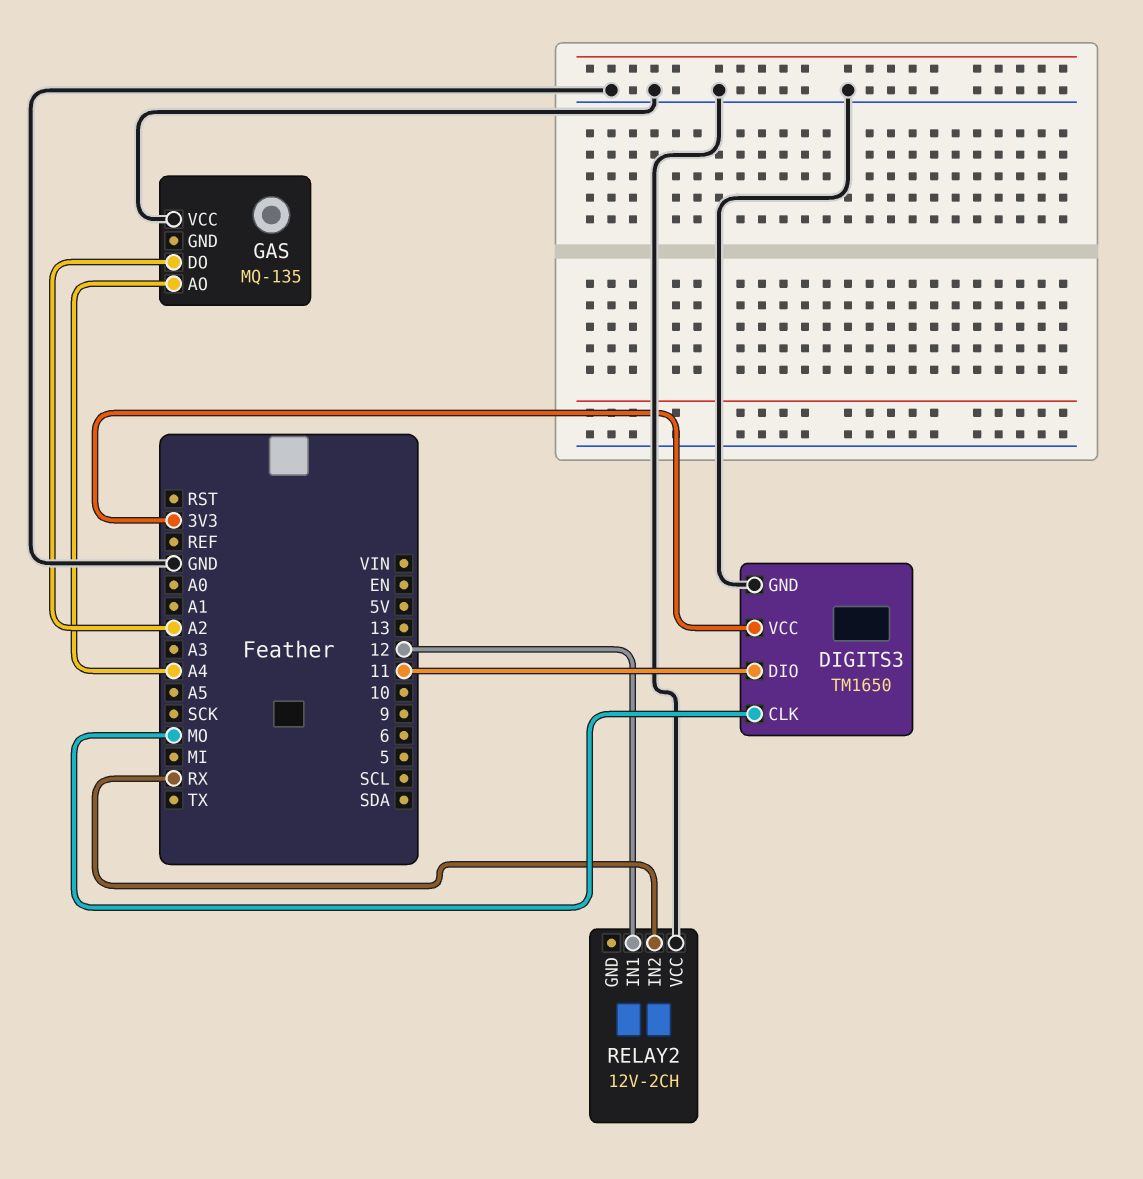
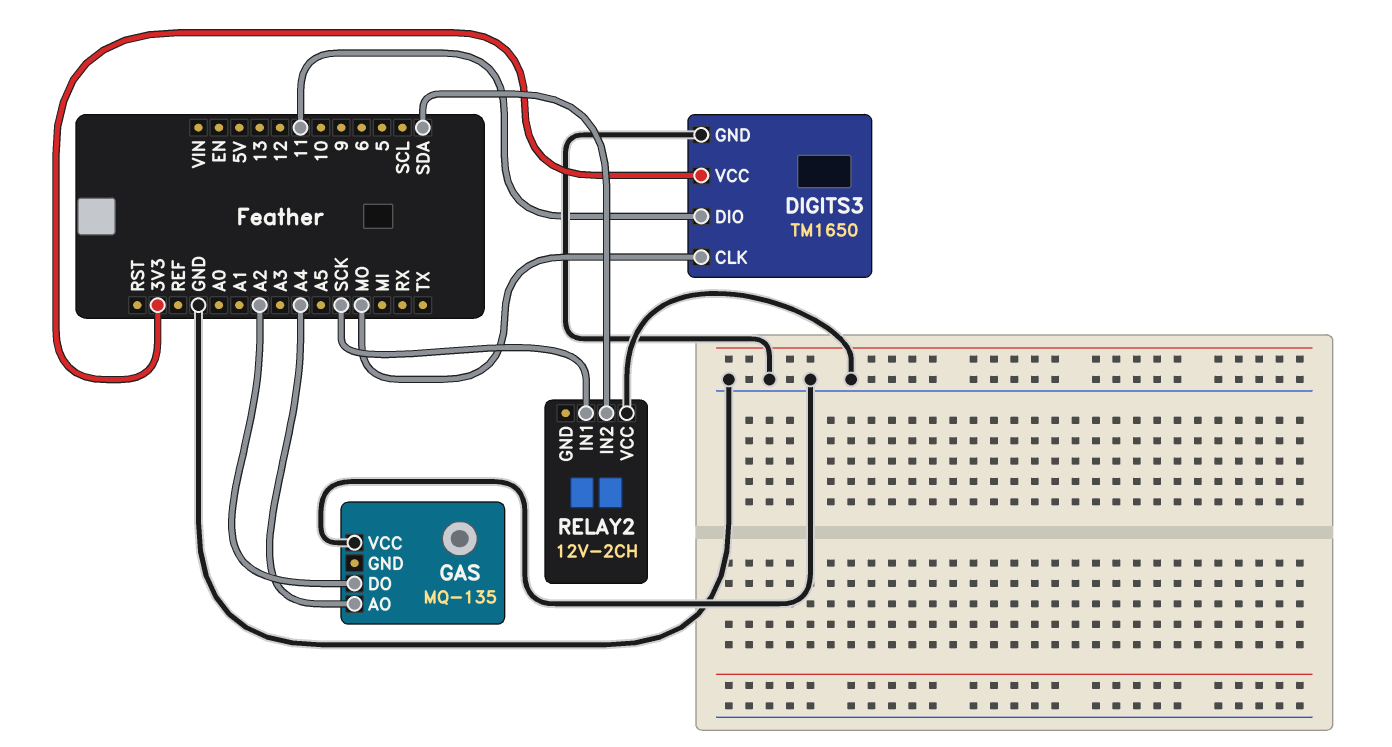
RELAY2 pin IN1: 12 -> SCK
RELAY2 pin IN2: RX -> SDA

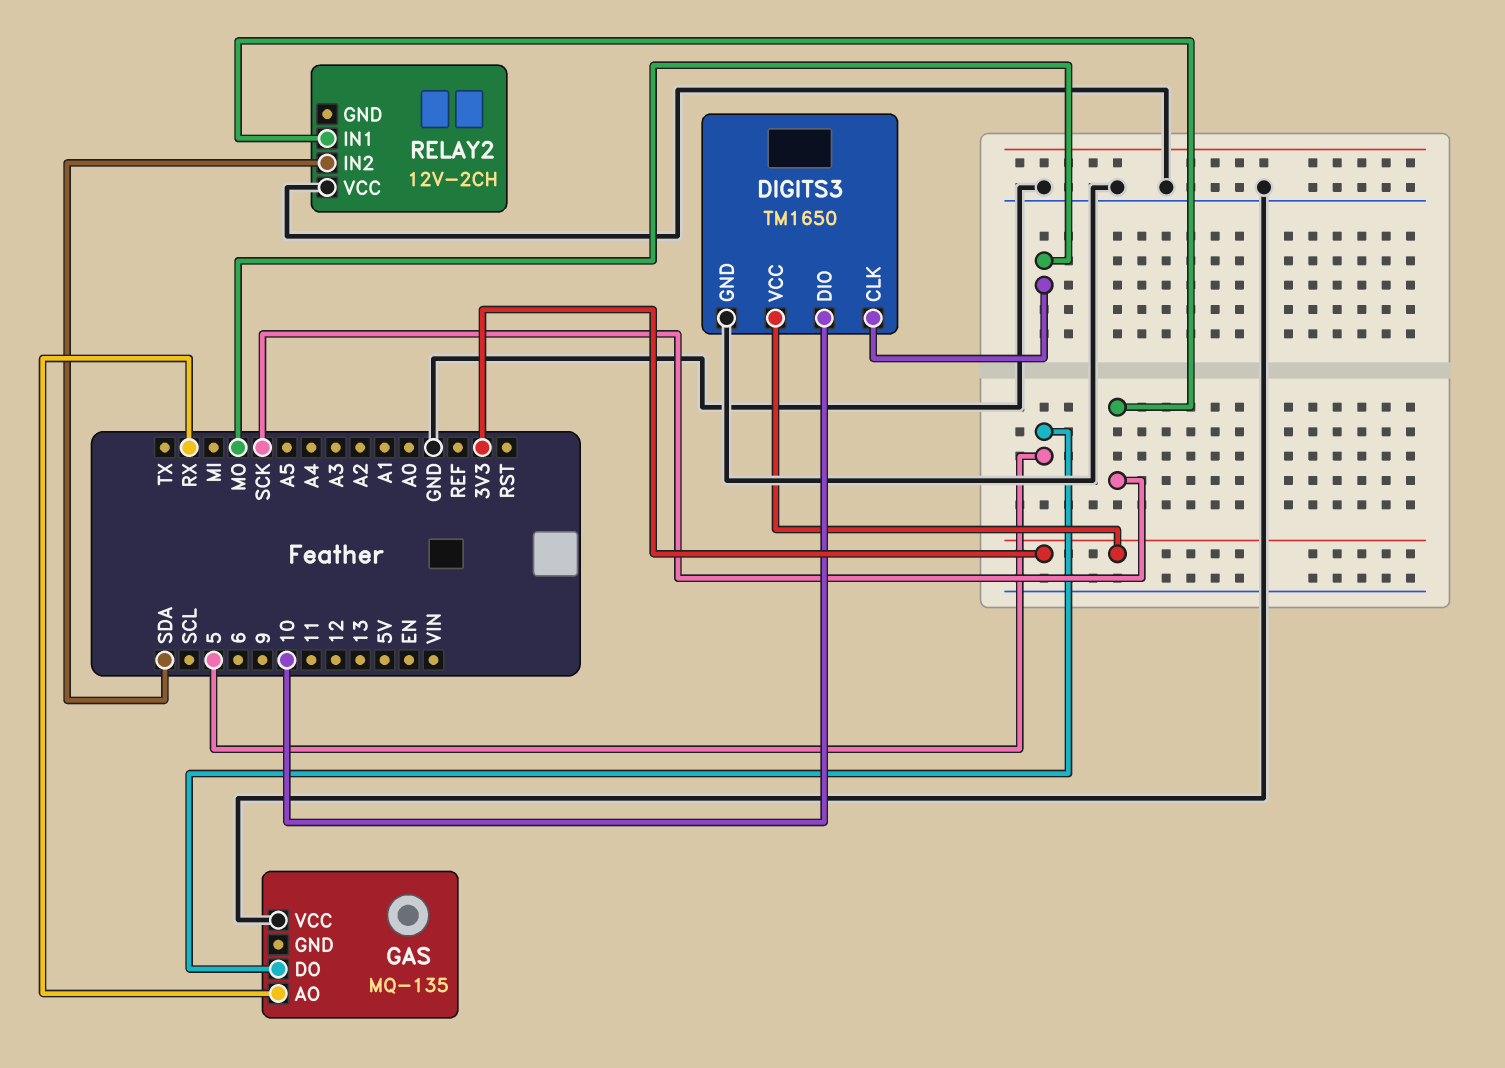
DIGITS3 pin DIO: 11 -> 10
GAS pin AO: A4 -> RX
GAS pin DO: A2 -> 5

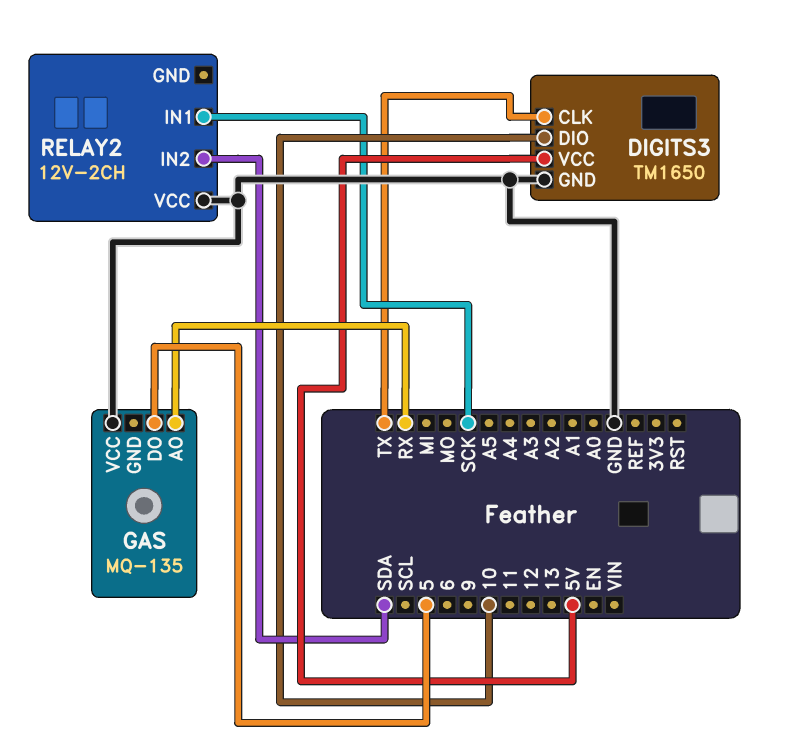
DIGITS3 pin CLK: MO -> TX
DIGITS3 pin VCC: 3V3 -> 5V

